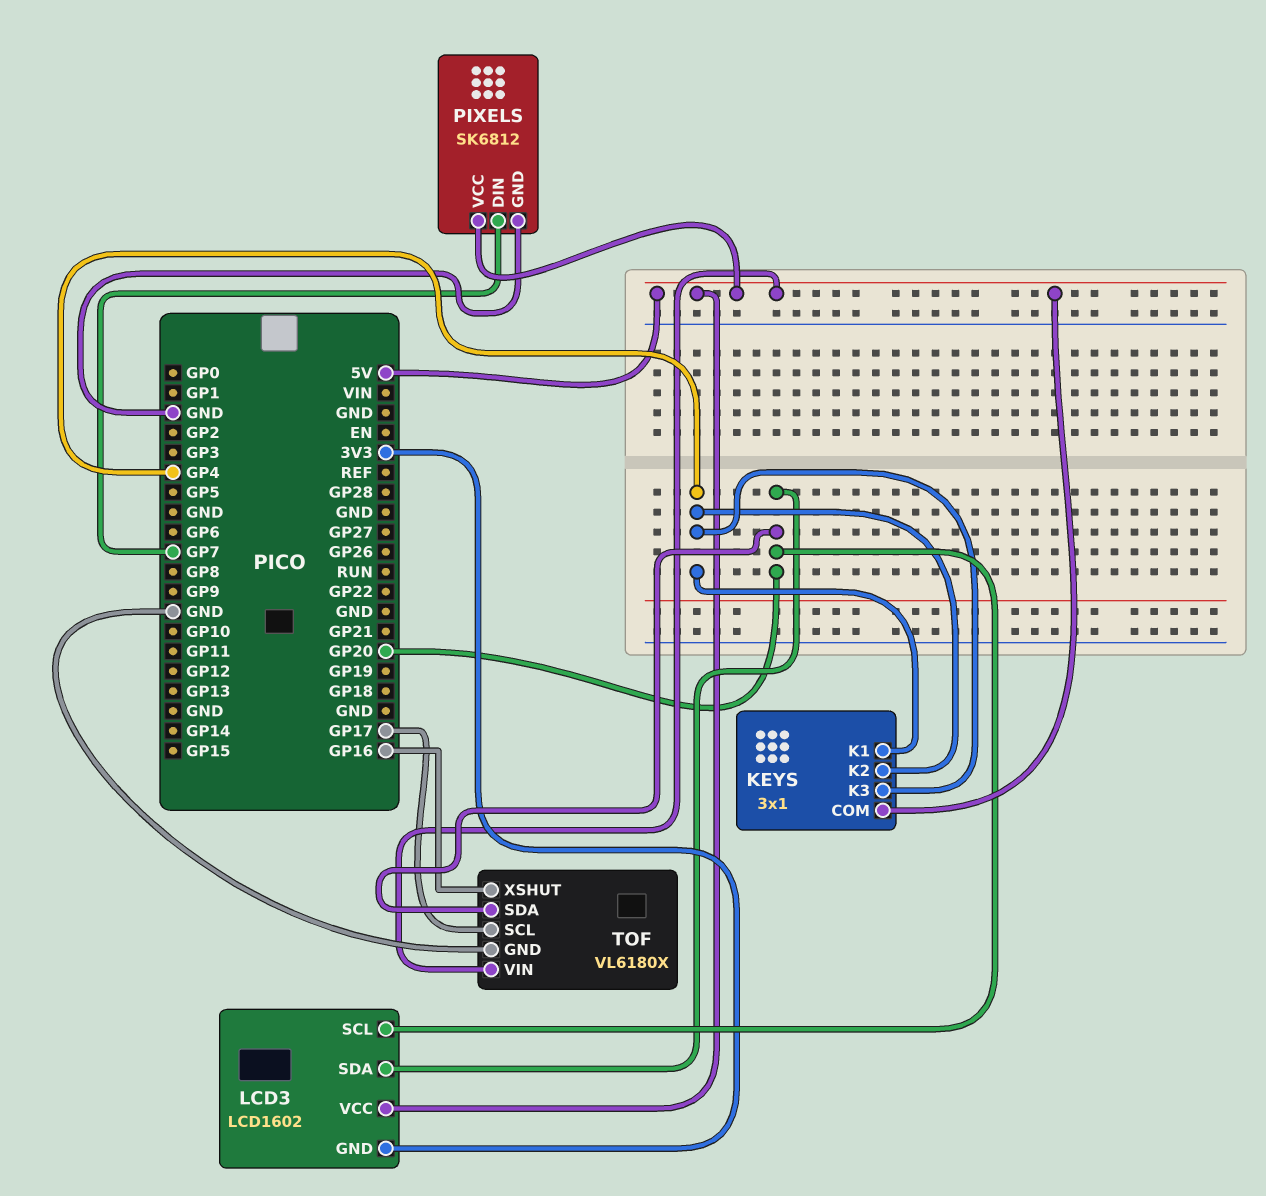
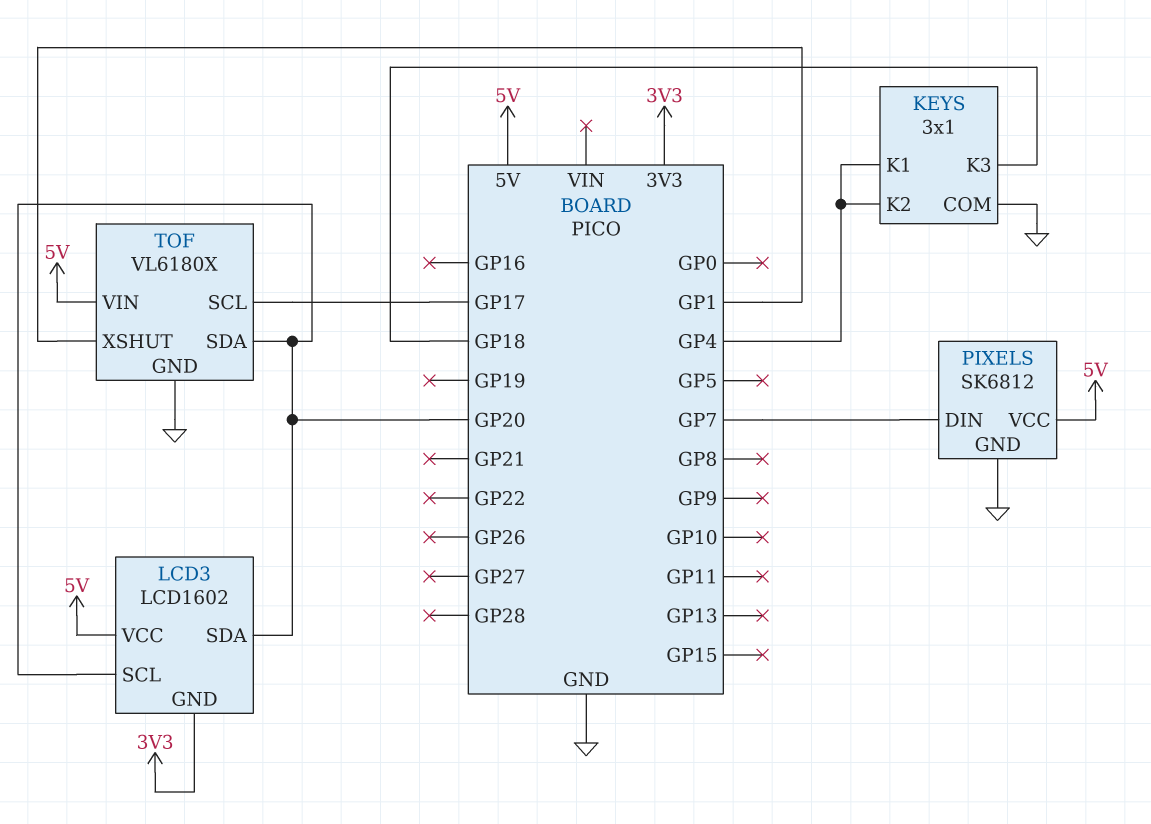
KEYS pin COM: 5V -> GND
KEYS pin K3: GP4 -> GP18
TOF pin XSHUT: GP16 -> GP1

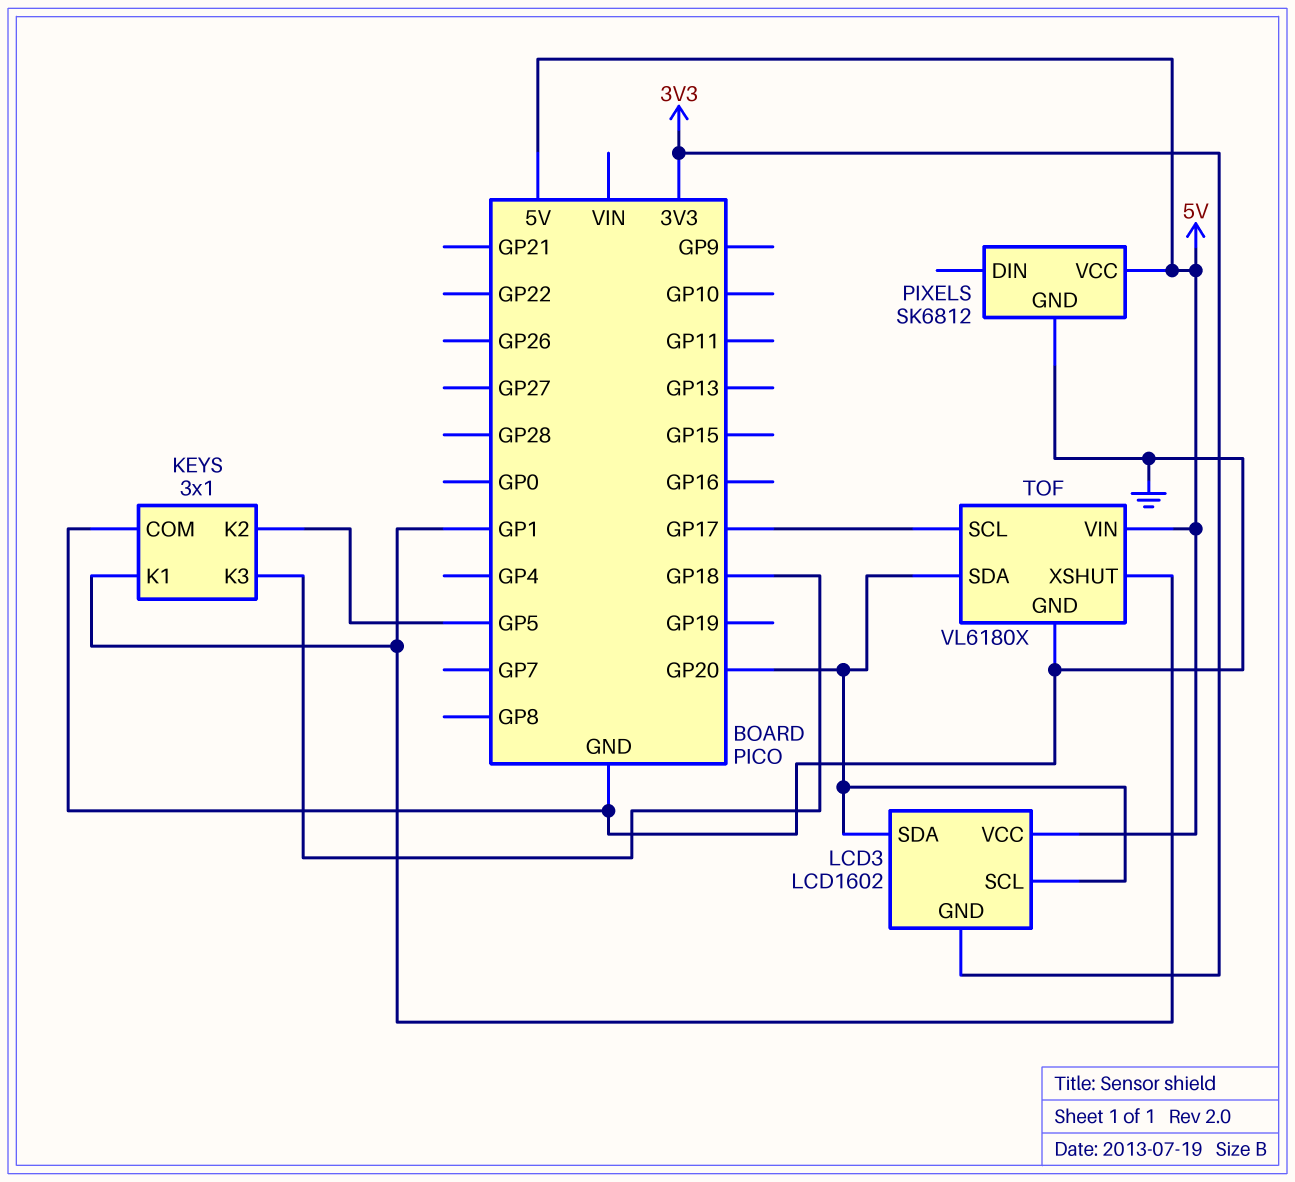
KEYS pin K1: GP4 -> GP1
KEYS pin K2: GP4 -> GP5
PIXELS pin DIN: GP7 -> none

